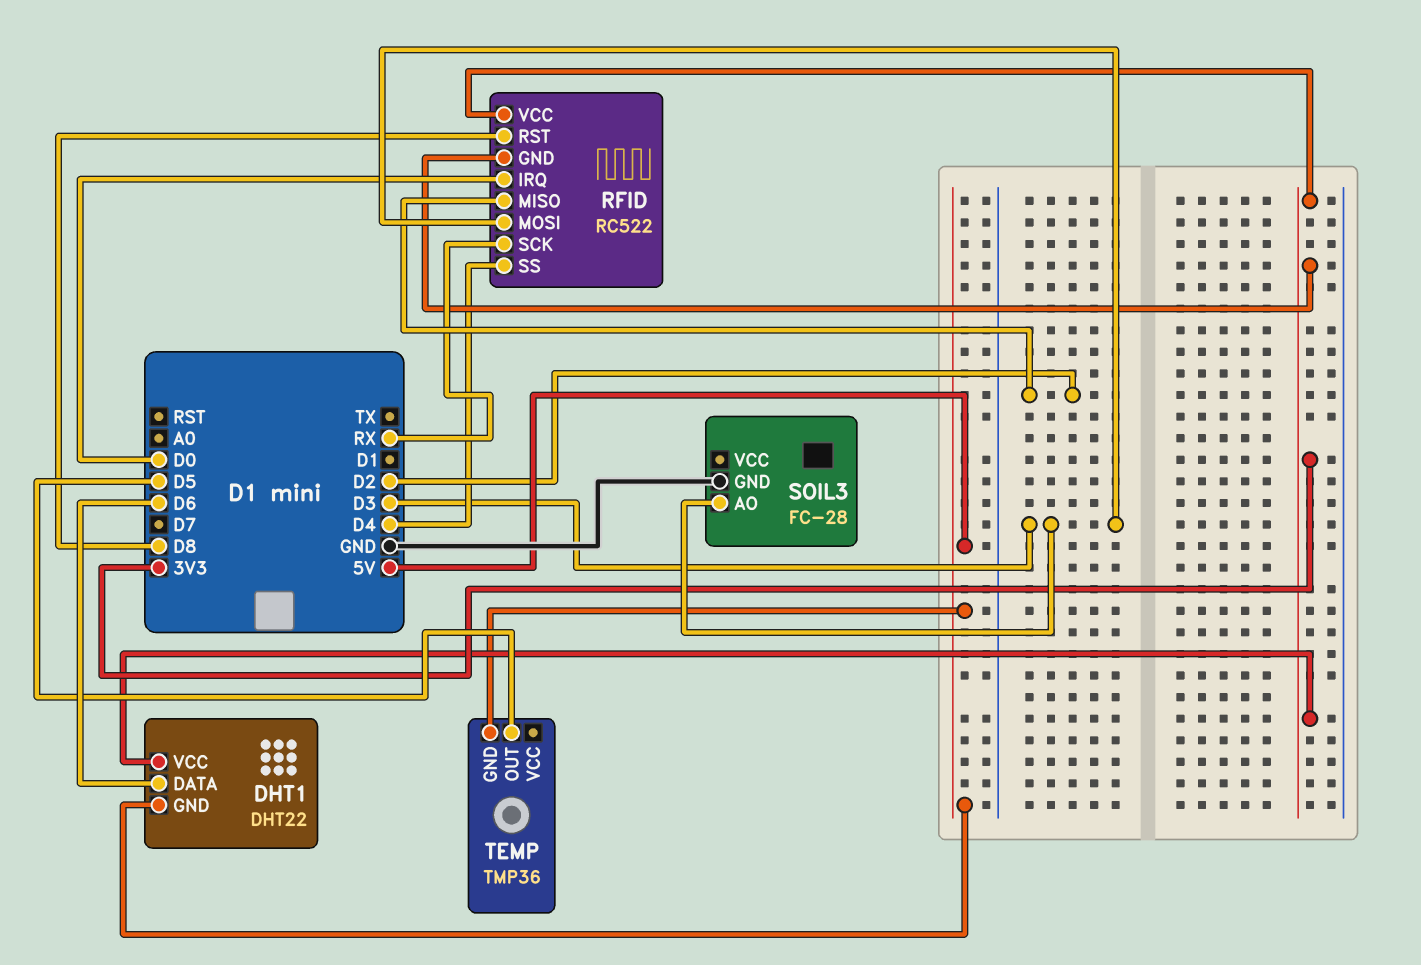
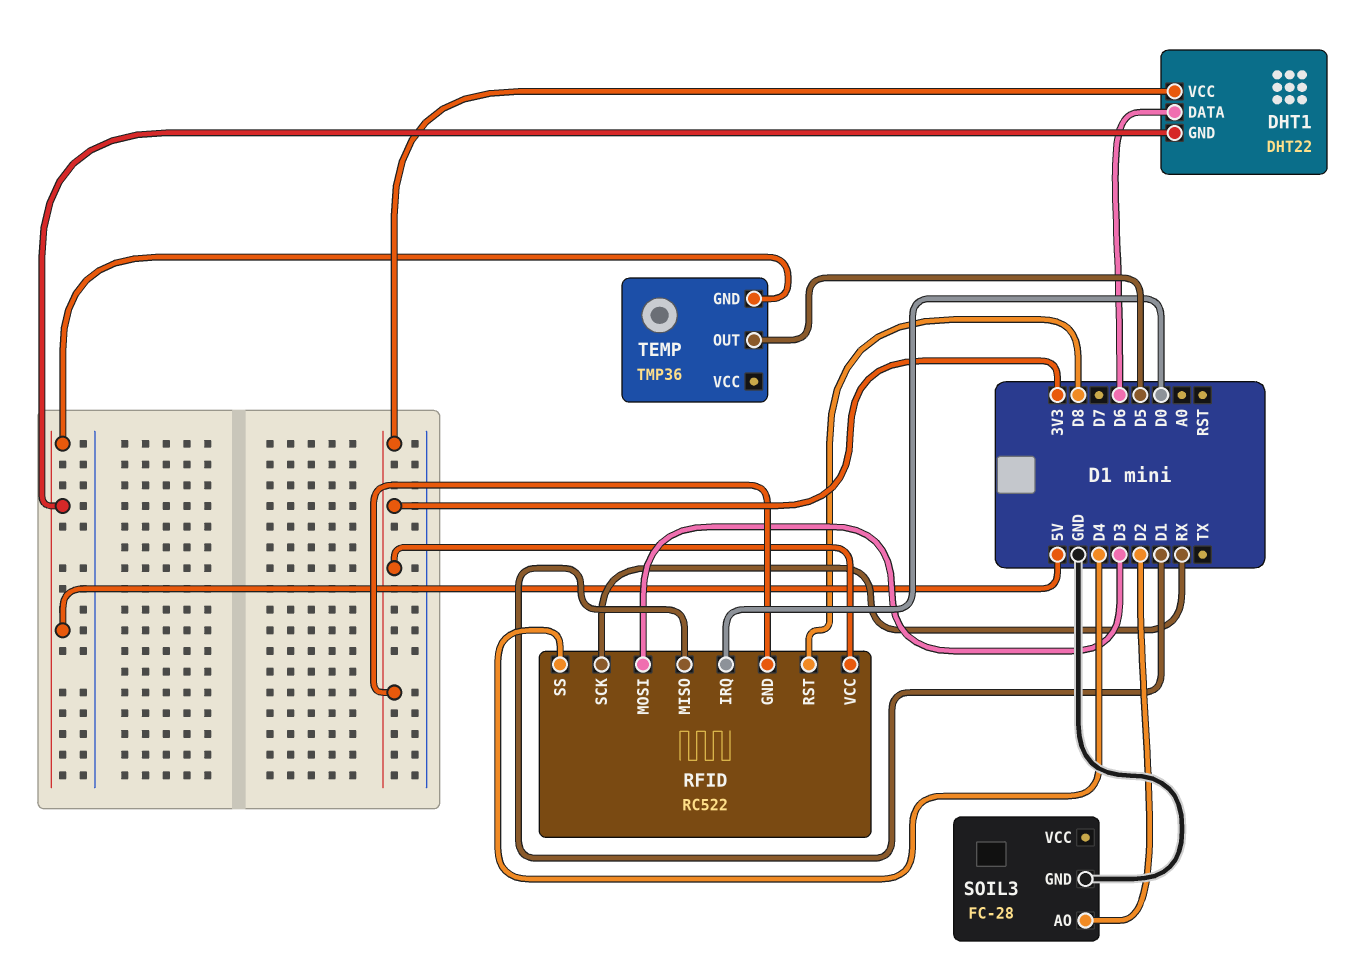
RFID pin MISO: D2 -> D1
SOIL3 pin AO: D3 -> D2

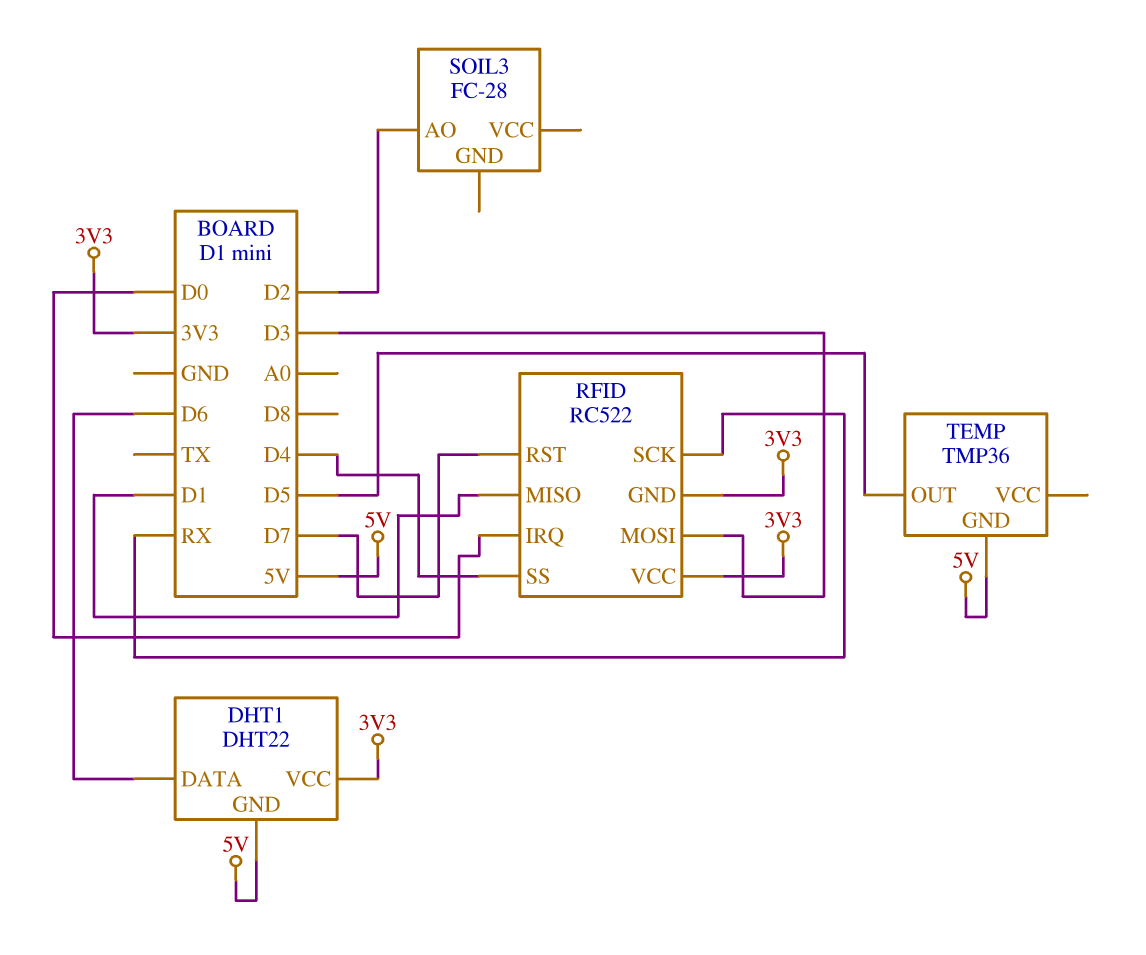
RFID pin RST: D8 -> D7
SOIL3 pin GND: GND -> none

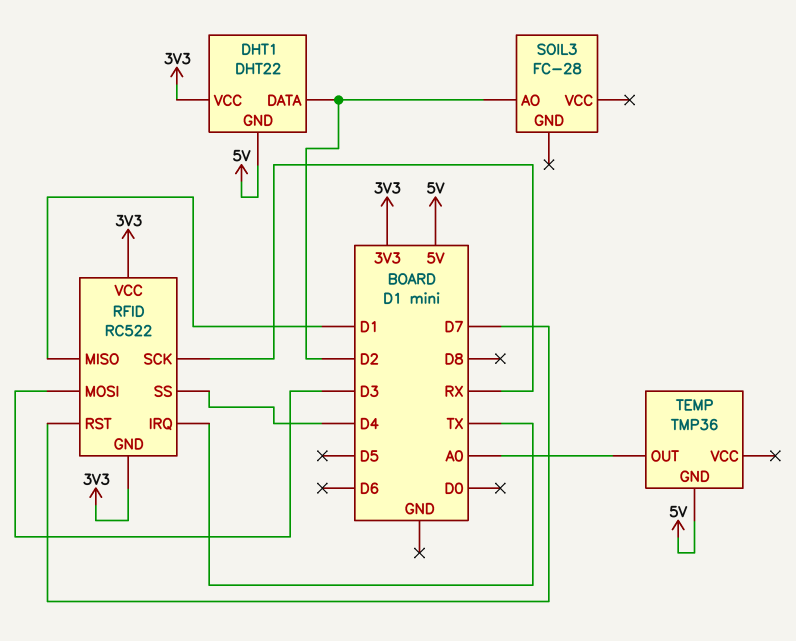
DHT1 pin DATA: D6 -> D2
RFID pin IRQ: D0 -> TX
TEMP pin OUT: D5 -> A0

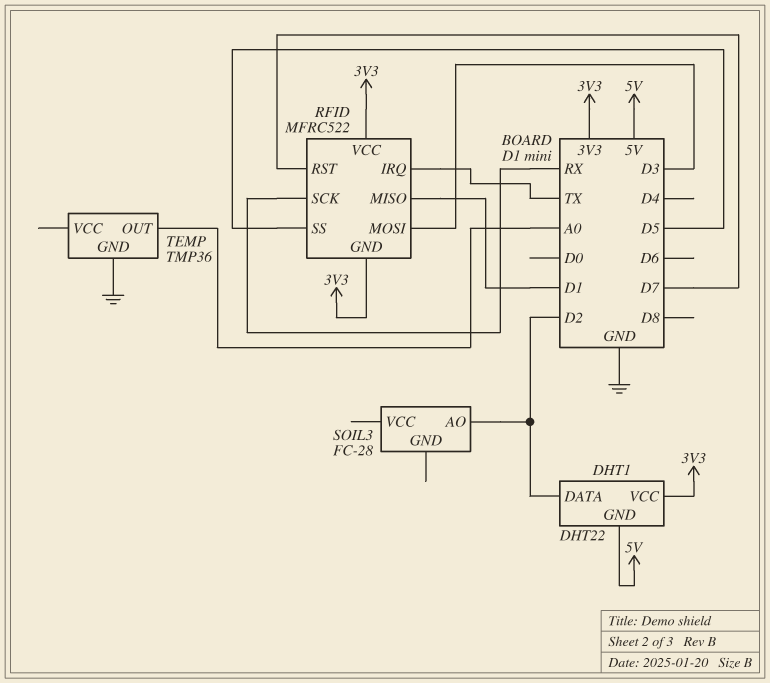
RFID: RC522 -> MFRC522
RFID pin SS: D4 -> D5
TEMP pin GND: 5V -> GND

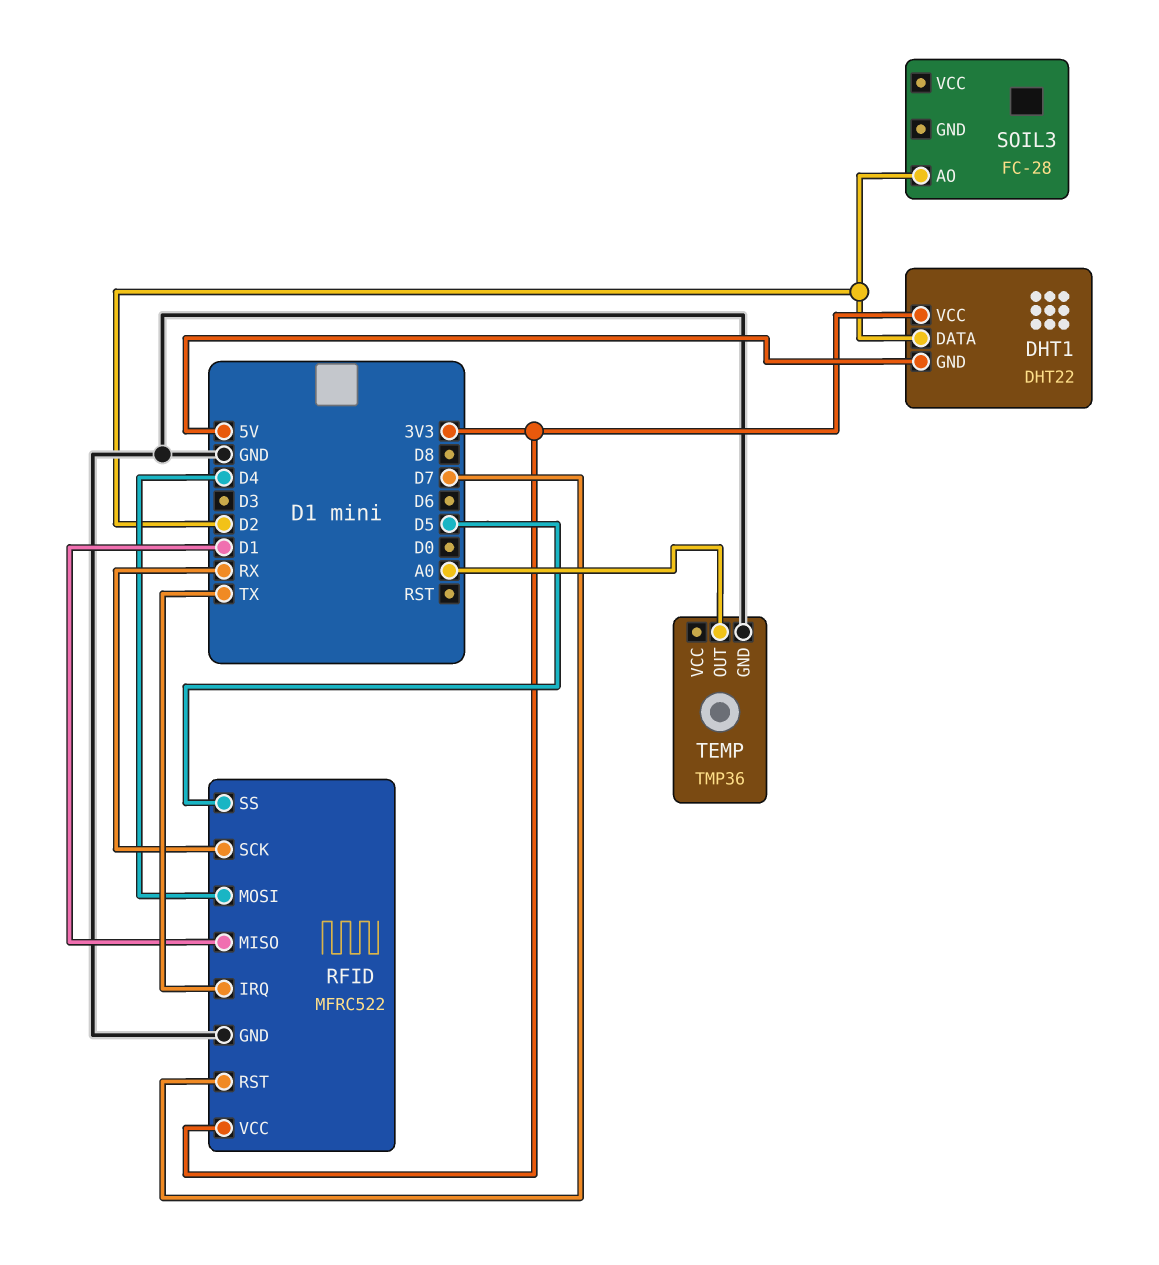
RFID pin GND: 3V3 -> GND
RFID pin MOSI: D3 -> D4

